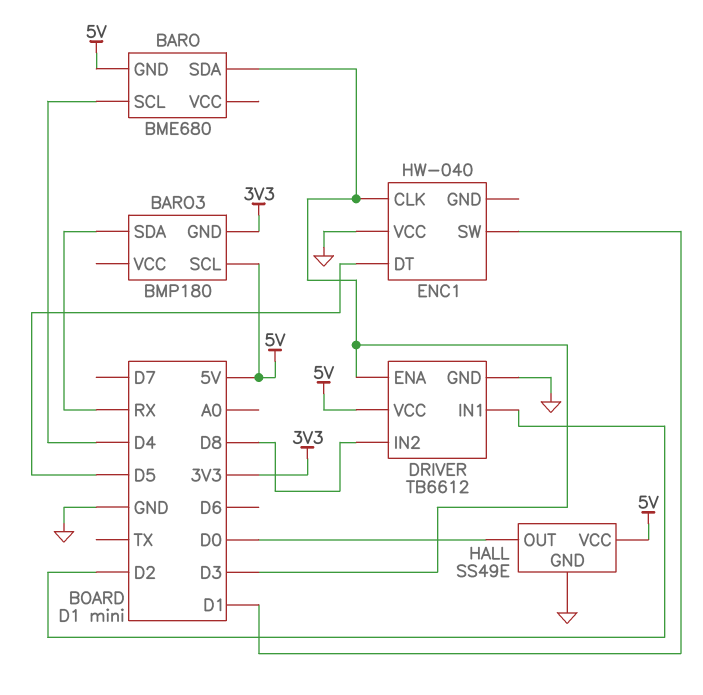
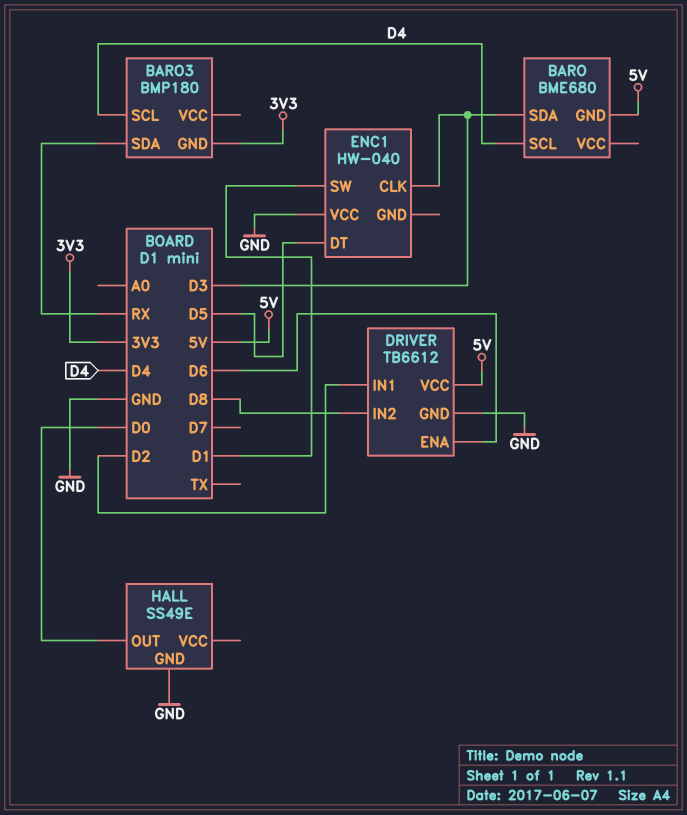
BARO3 pin SCL: 5V -> D4
DRIVER pin ENA: D3 -> D6
HALL pin VCC: 5V -> none

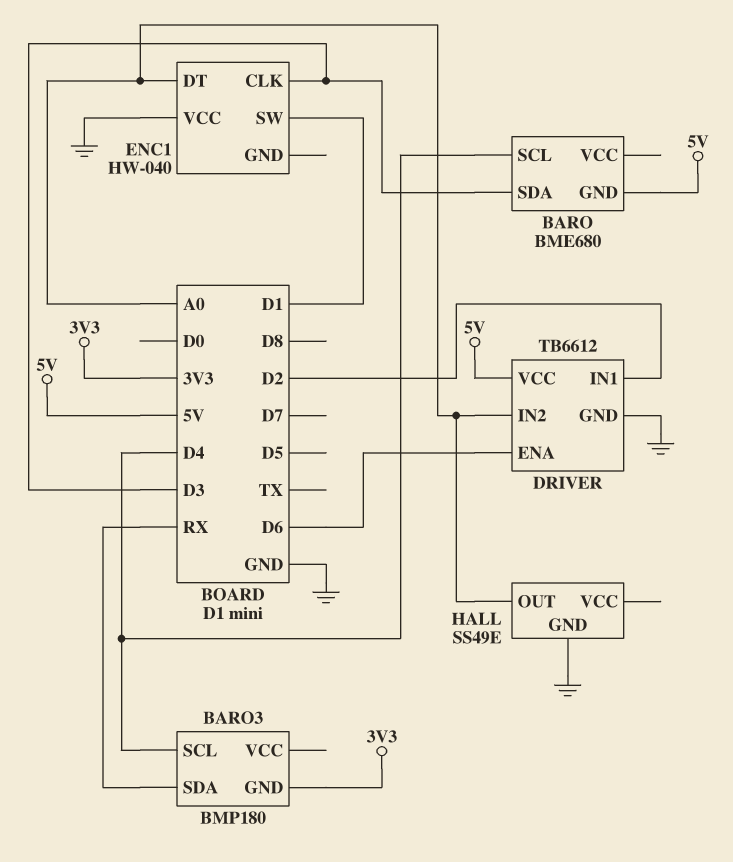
DRIVER pin IN2: D8 -> A0
ENC1 pin DT: D5 -> A0
HALL pin OUT: D0 -> A0

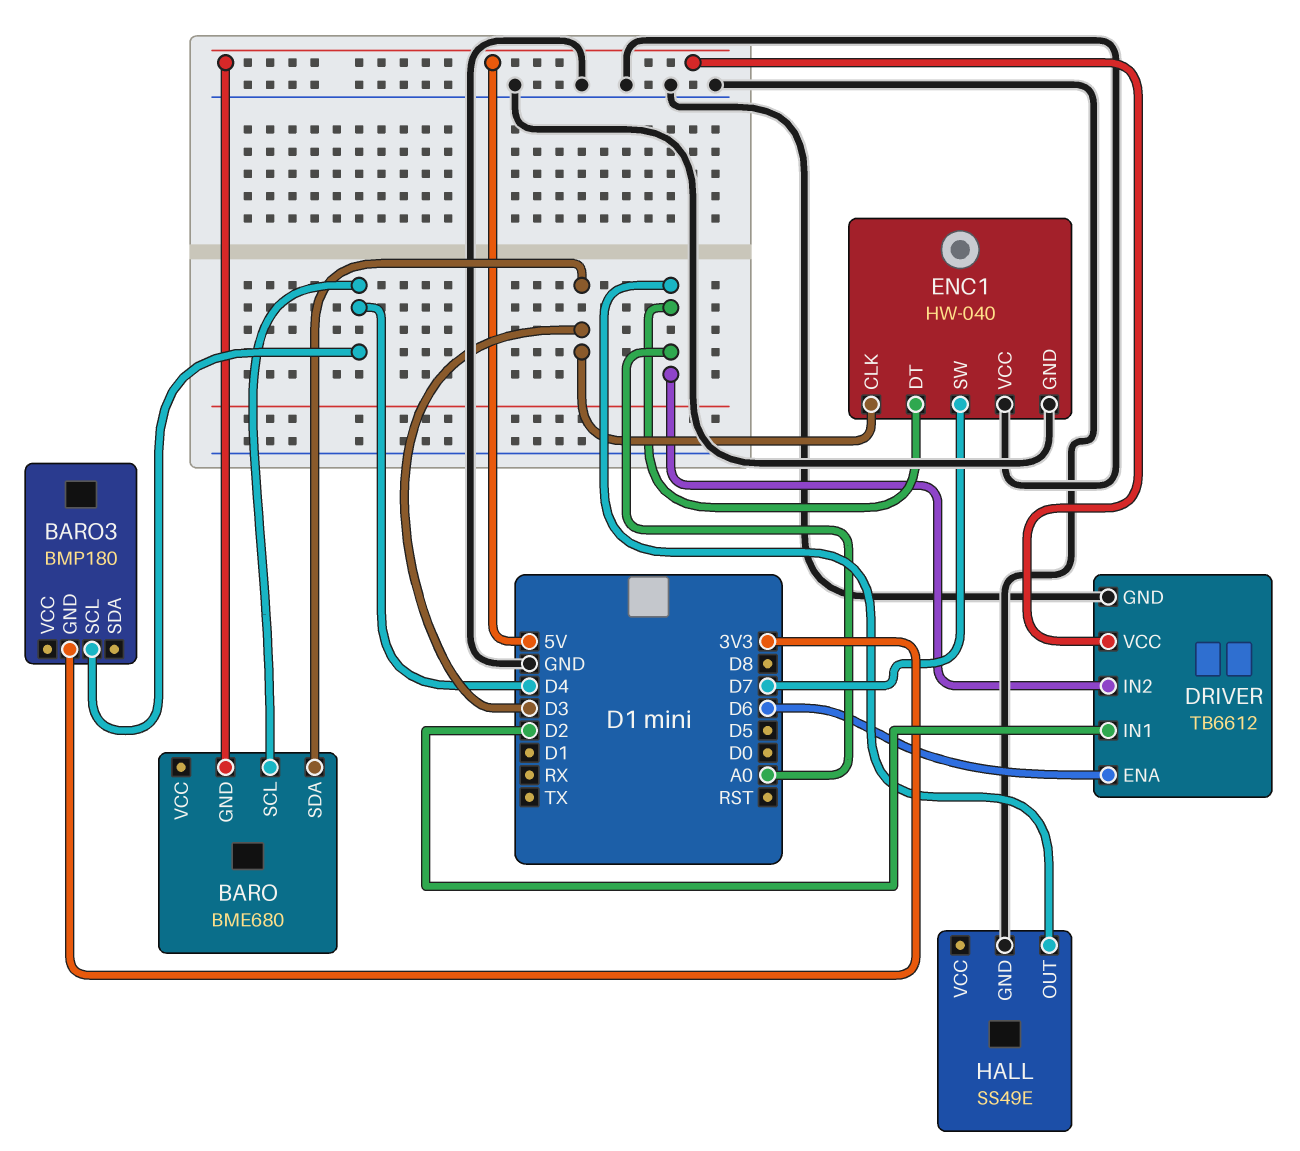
BARO3 pin SDA: RX -> none
ENC1 pin GND: none -> GND
ENC1 pin SW: D1 -> D7

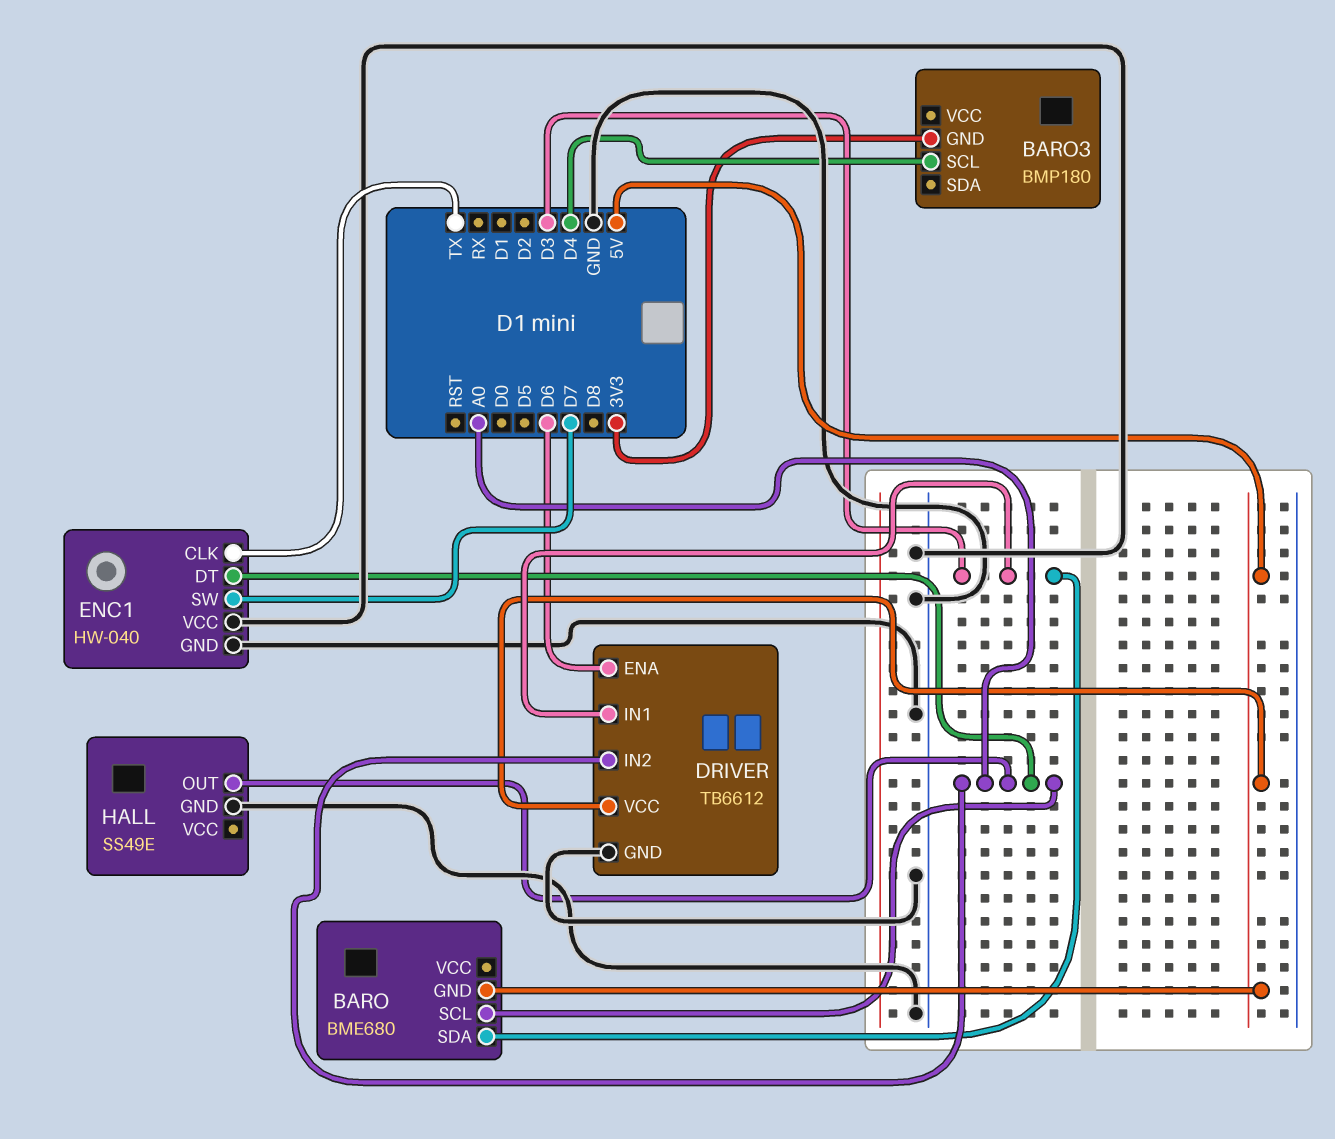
BARO pin SCL: D4 -> A0
DRIVER pin IN1: D2 -> D3
ENC1 pin CLK: D3 -> TX

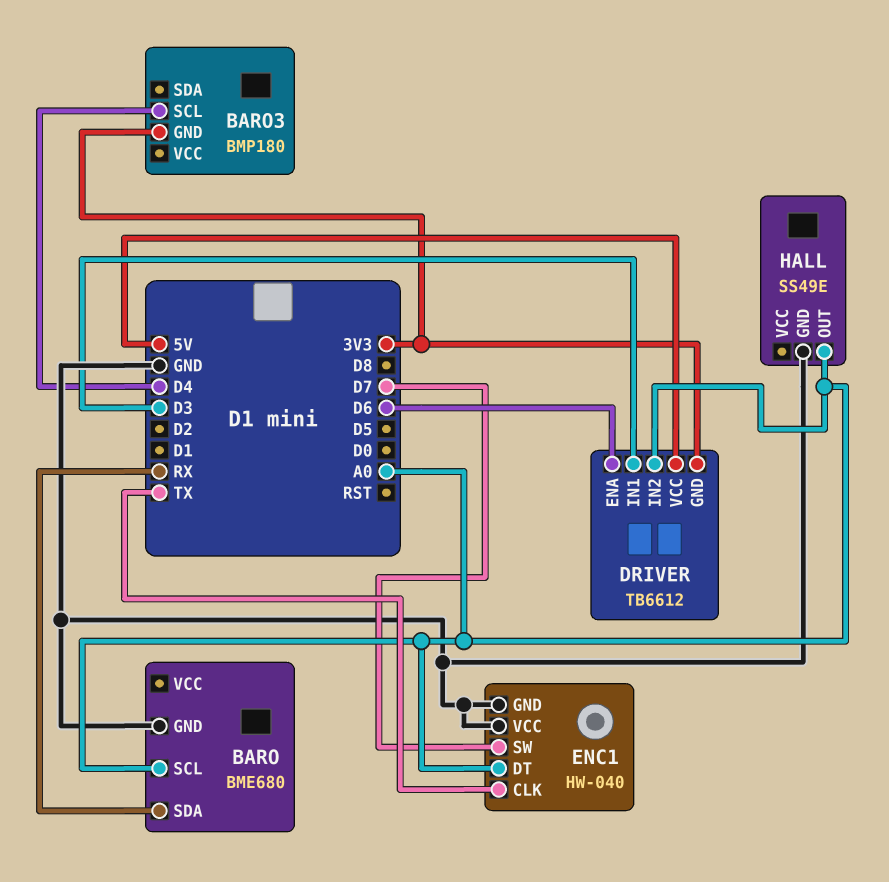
BARO pin GND: 5V -> GND
BARO pin SDA: D3 -> RX
DRIVER pin GND: GND -> 3V3

